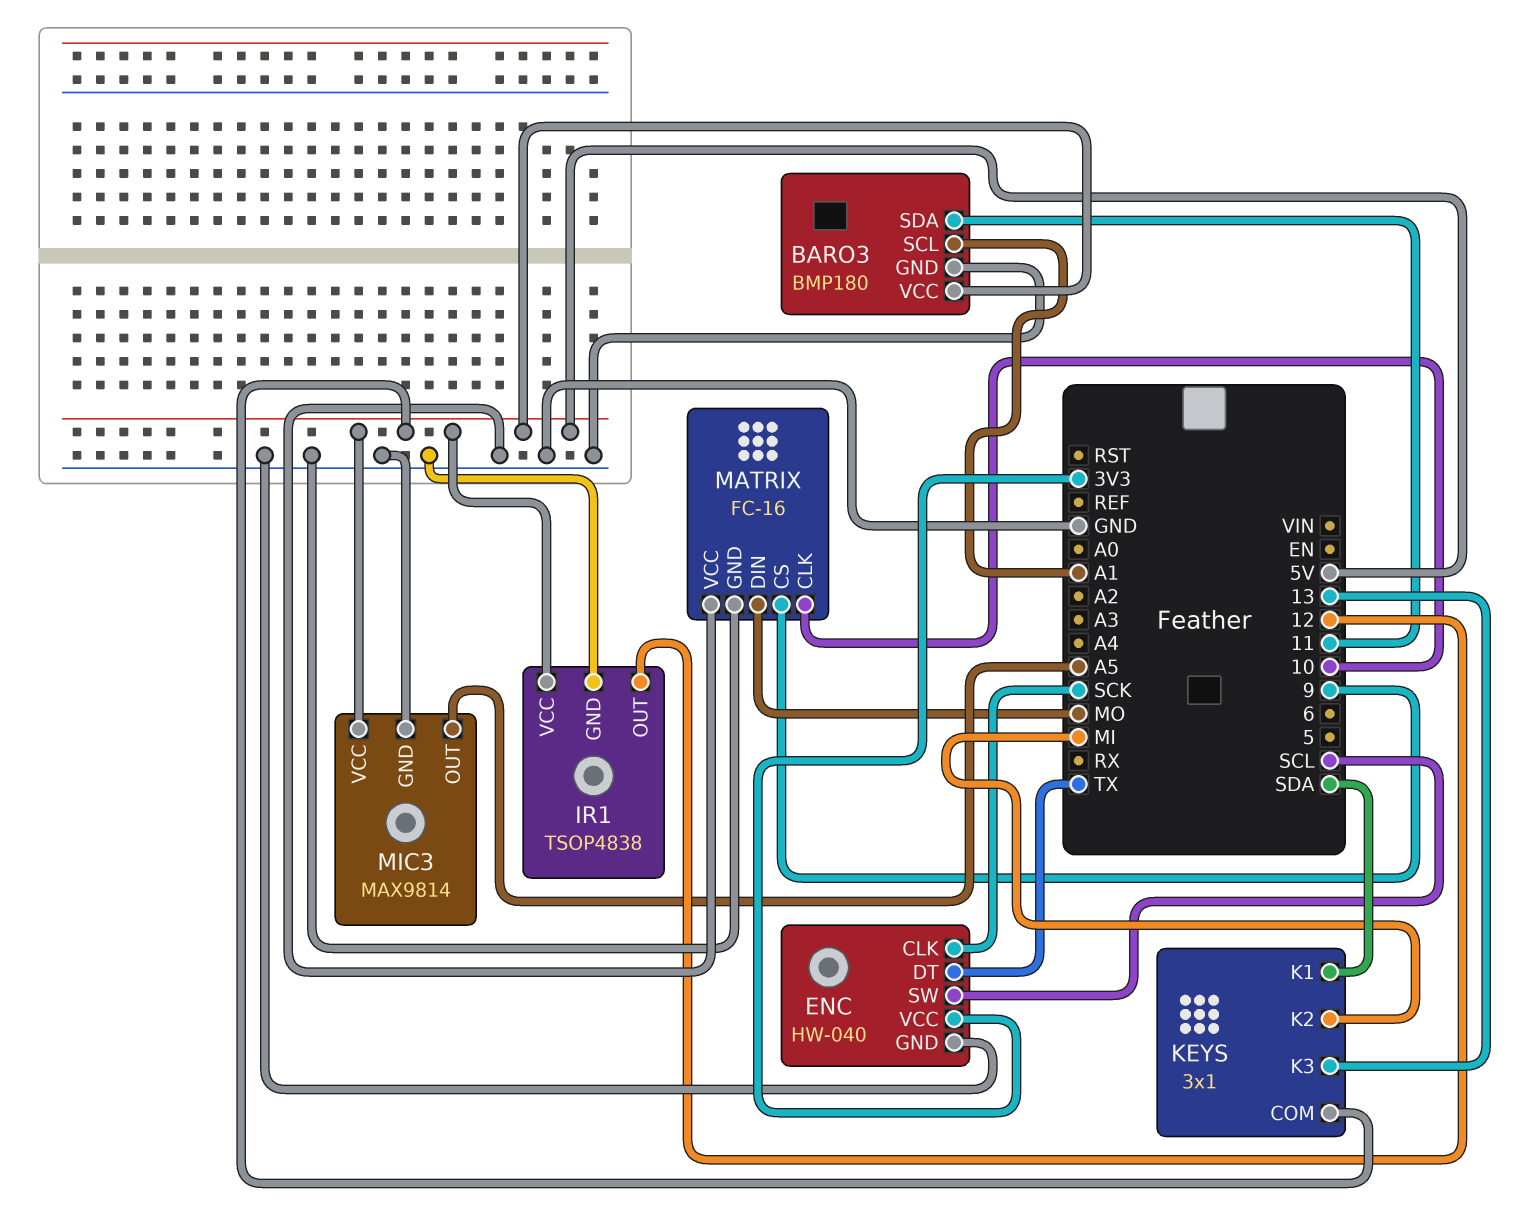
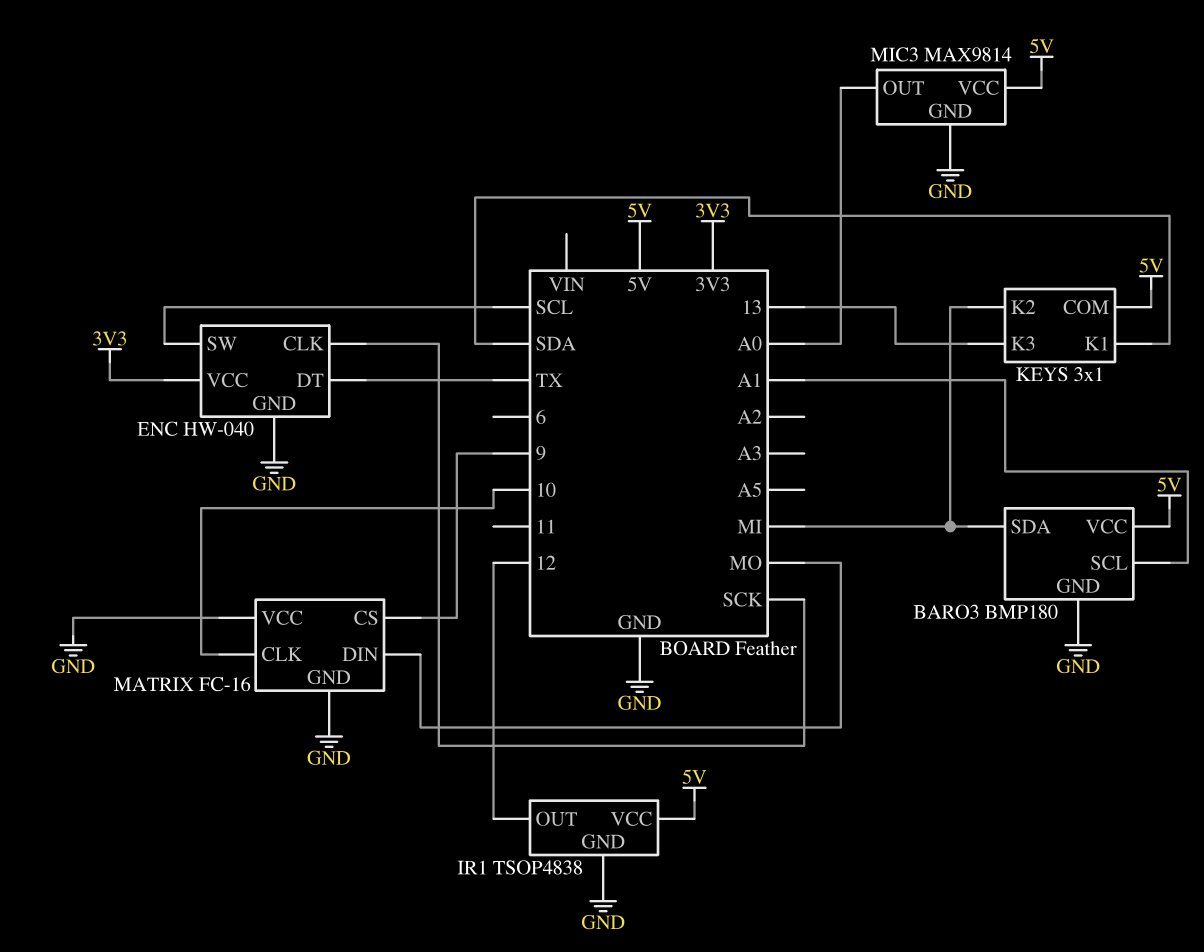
BARO3 pin SDA: 11 -> MI
MIC3 pin OUT: A5 -> A0

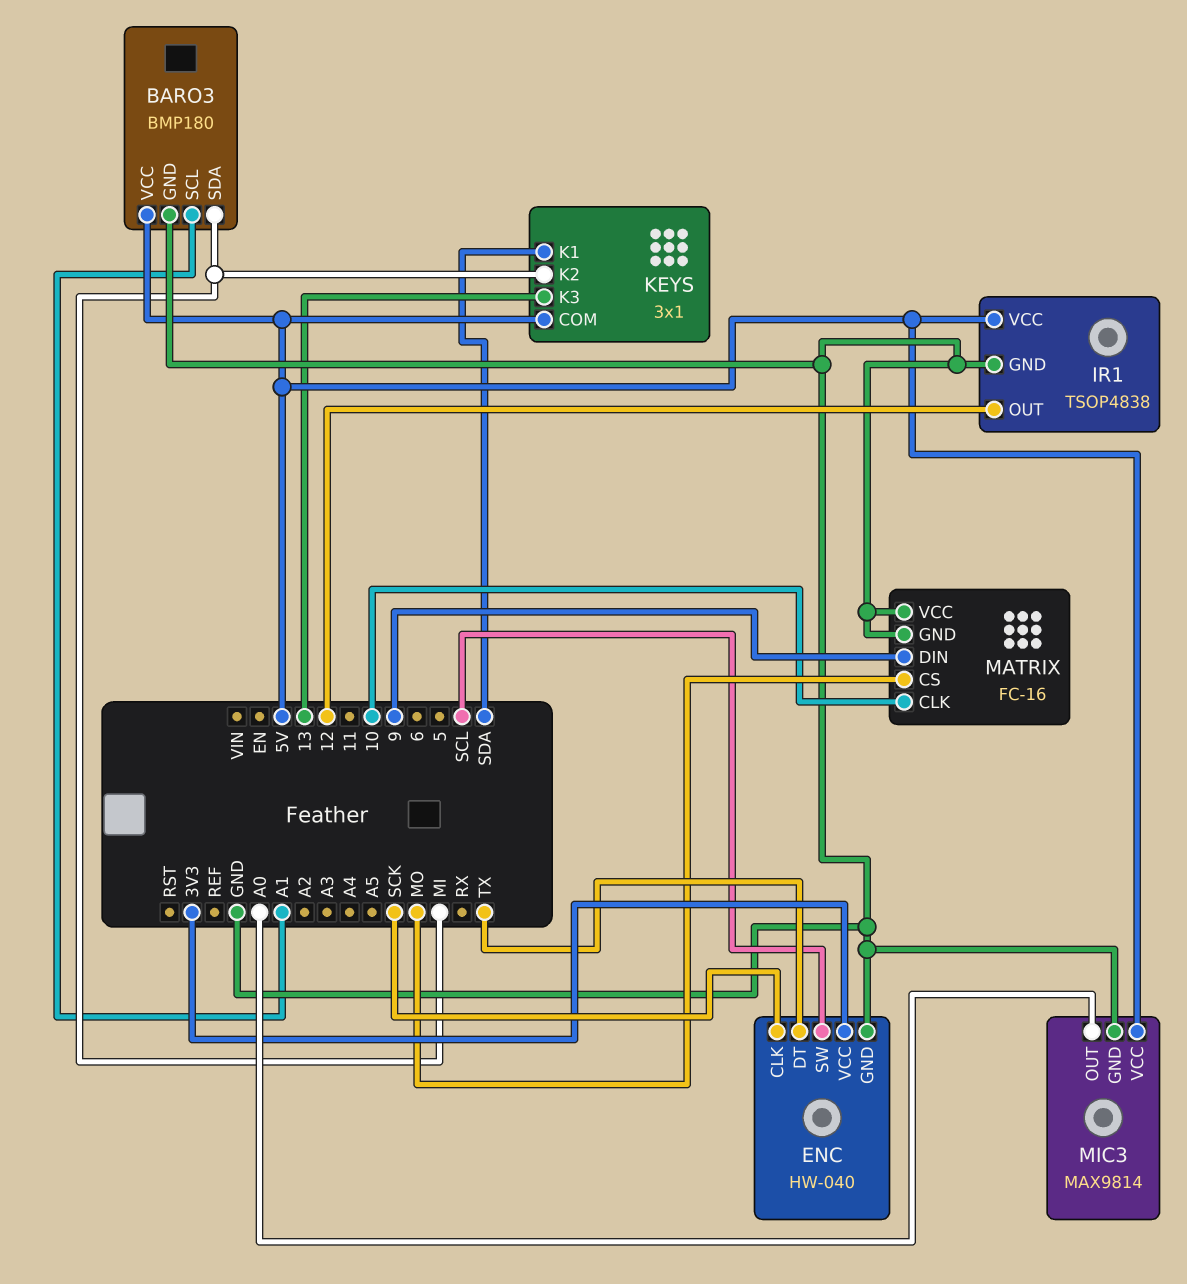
MATRIX pin CS: 9 -> MO
MATRIX pin DIN: MO -> 9

